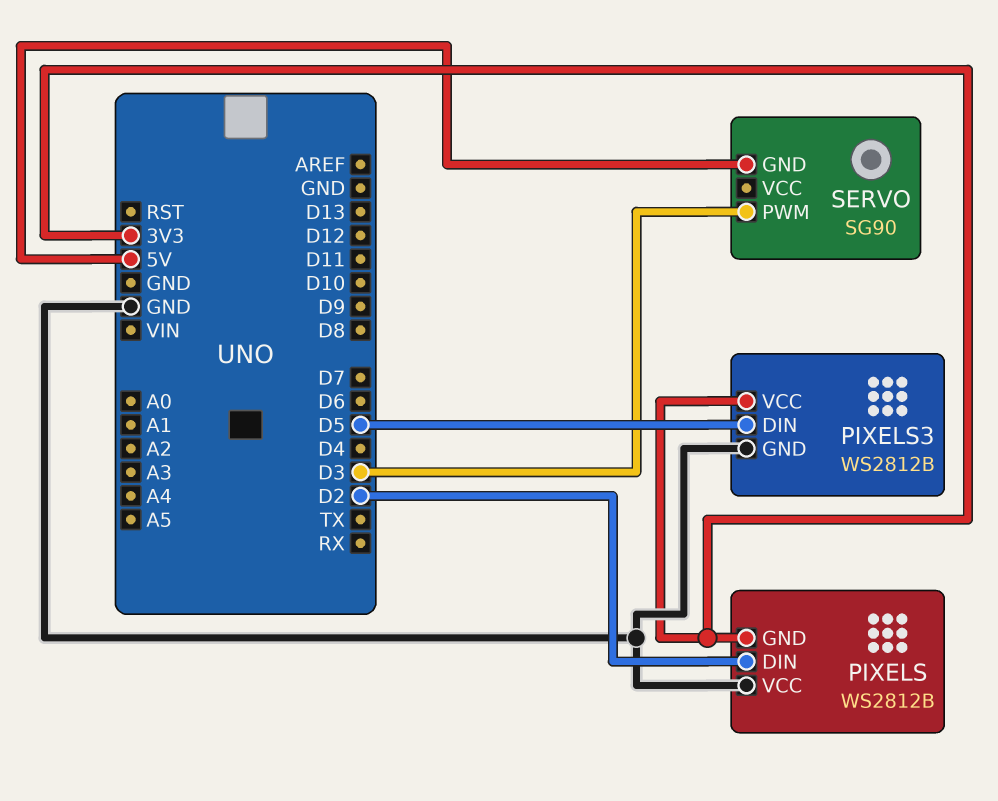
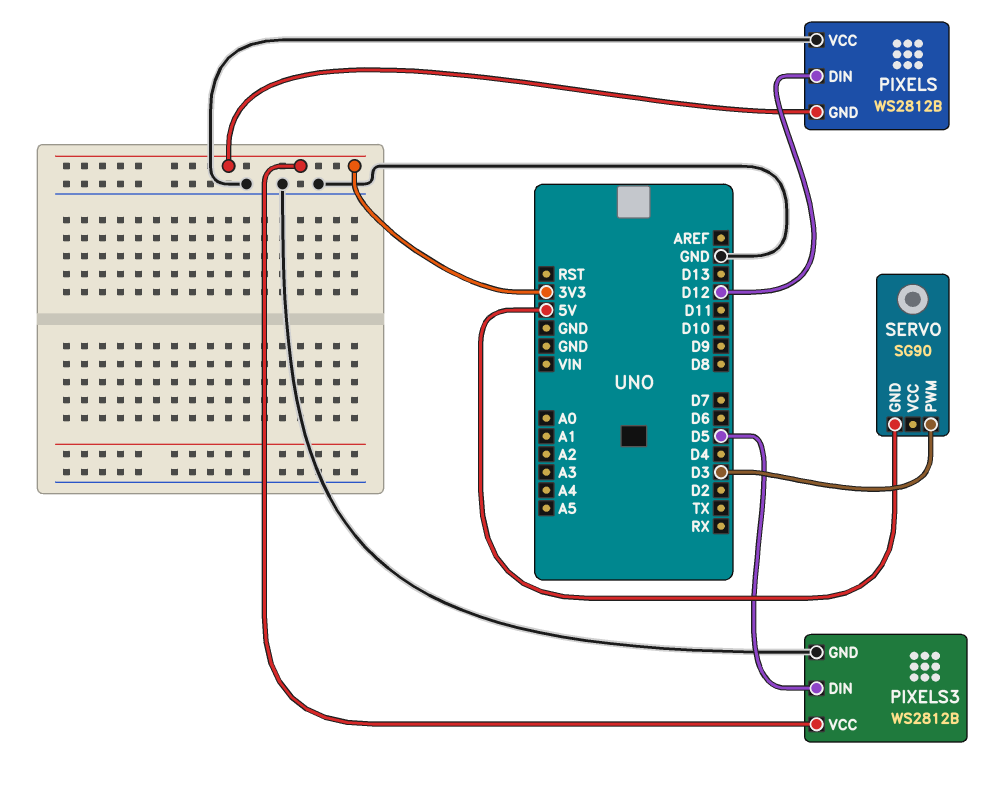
PIXELS pin DIN: D2 -> D12

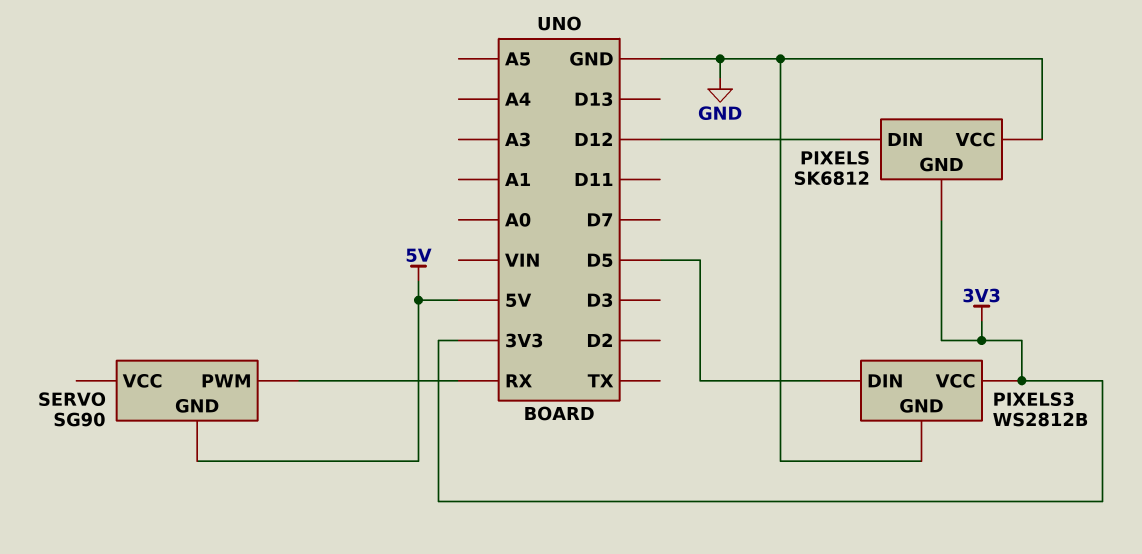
PIXELS: WS2812B -> SK6812
SERVO pin PWM: D3 -> RX

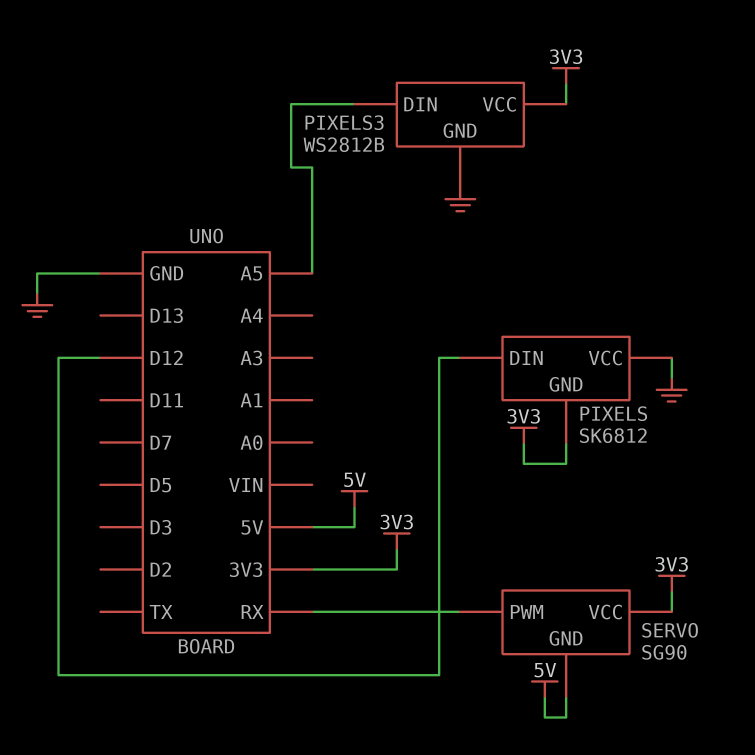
PIXELS3 pin DIN: D5 -> A5
SERVO pin VCC: none -> 3V3

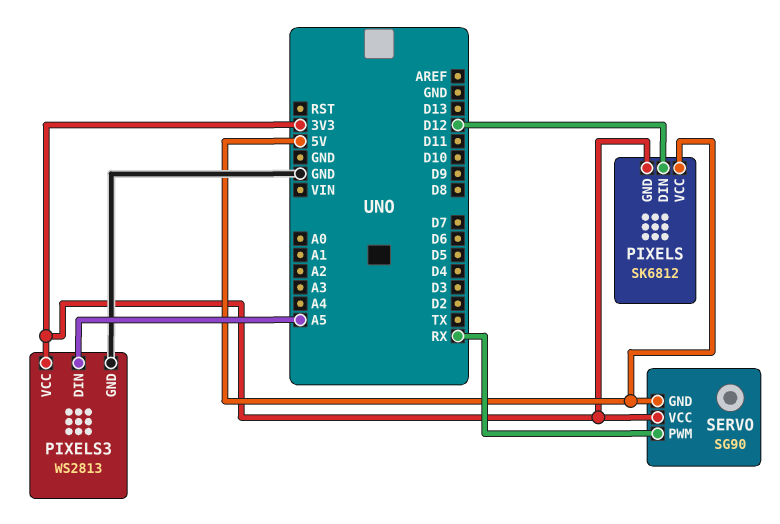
PIXELS pin VCC: GND -> 5V
PIXELS3: WS2812B -> WS2813

